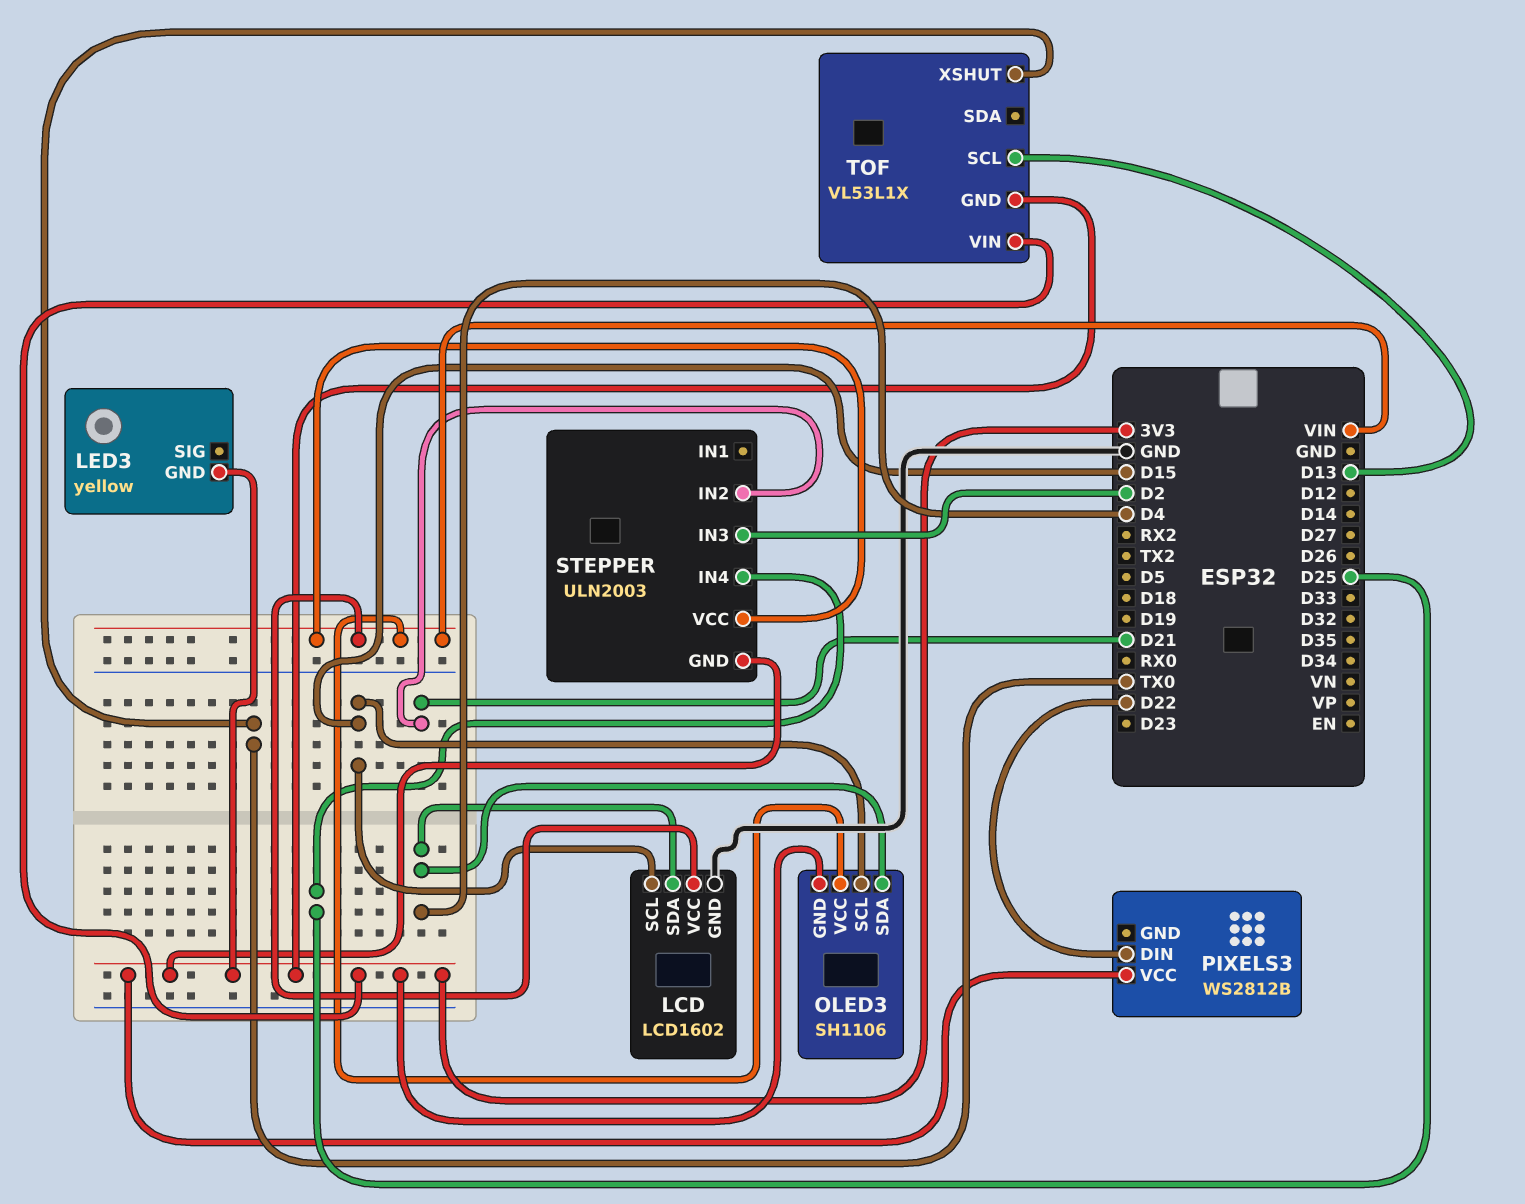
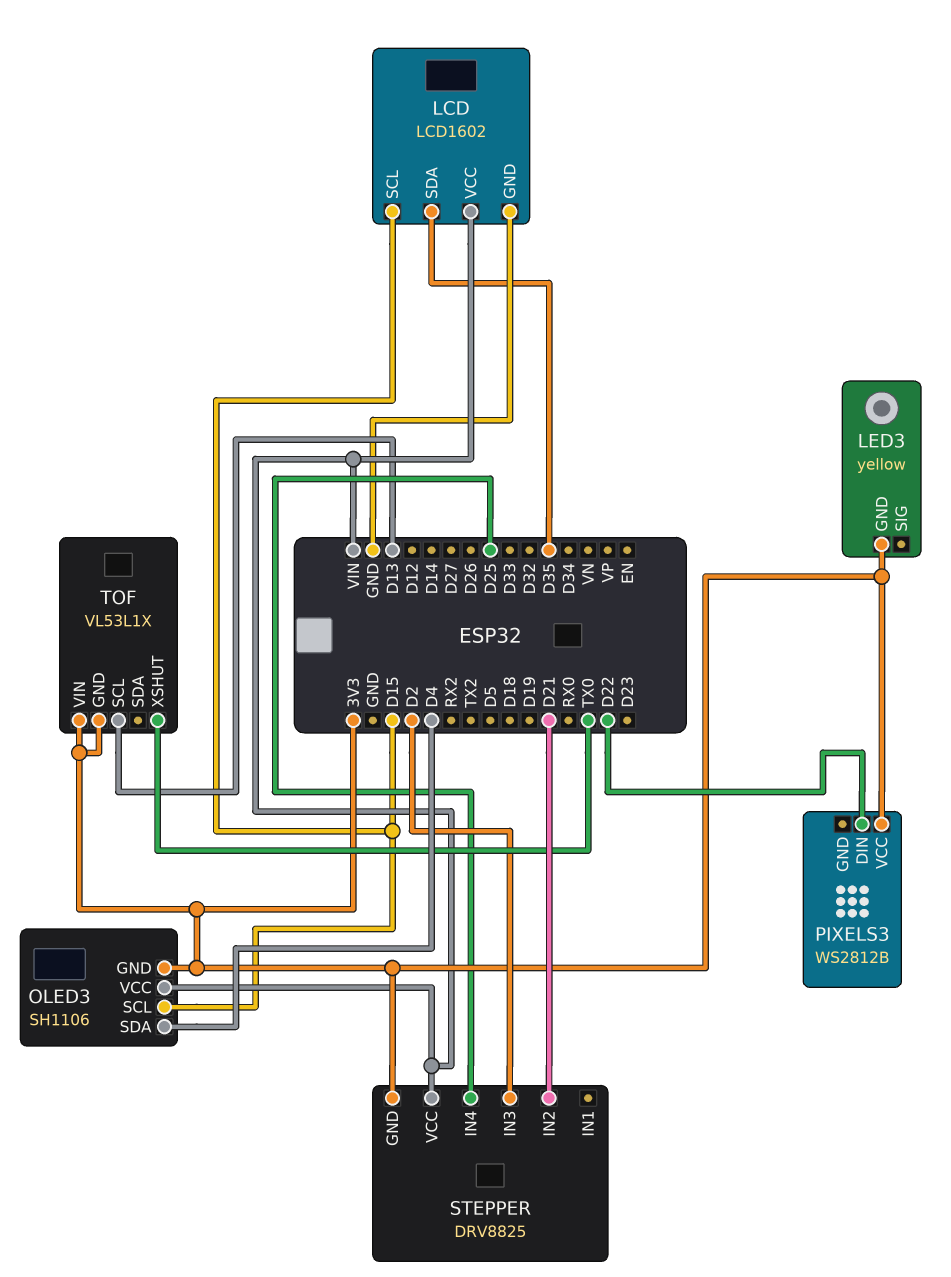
LCD pin SDA: D4 -> D35
STEPPER: ULN2003 -> DRV8825

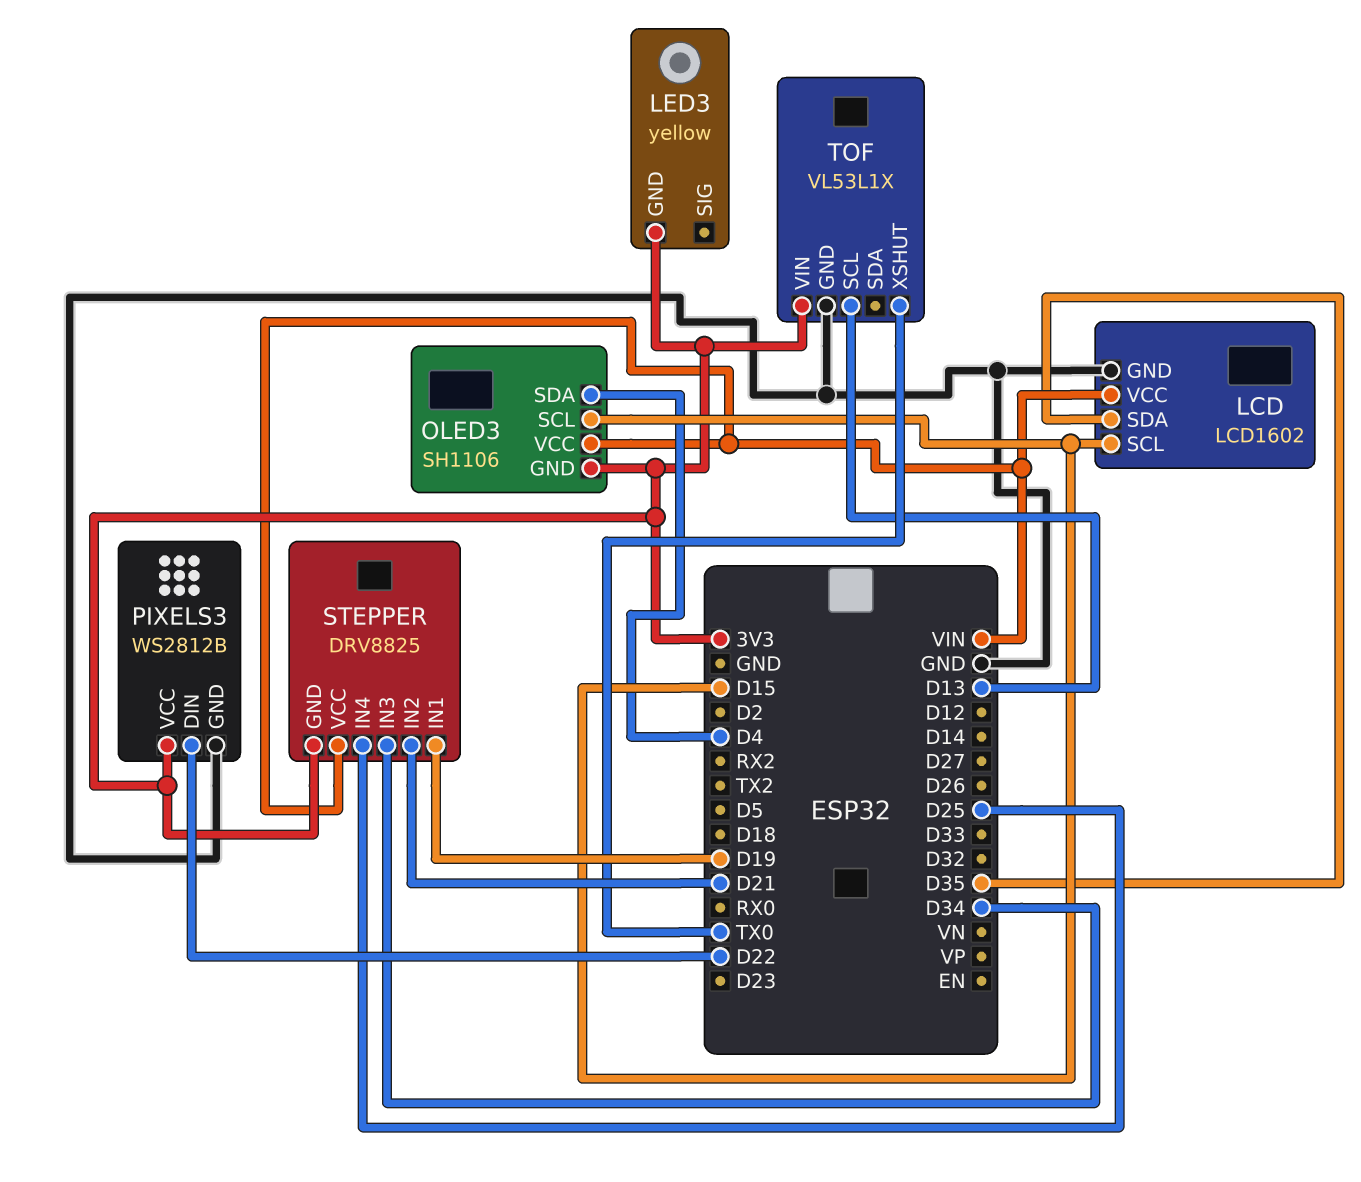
PIXELS3 pin GND: none -> GND
STEPPER pin IN1: none -> D19
STEPPER pin IN3: D2 -> D34
TOF pin GND: 3V3 -> GND

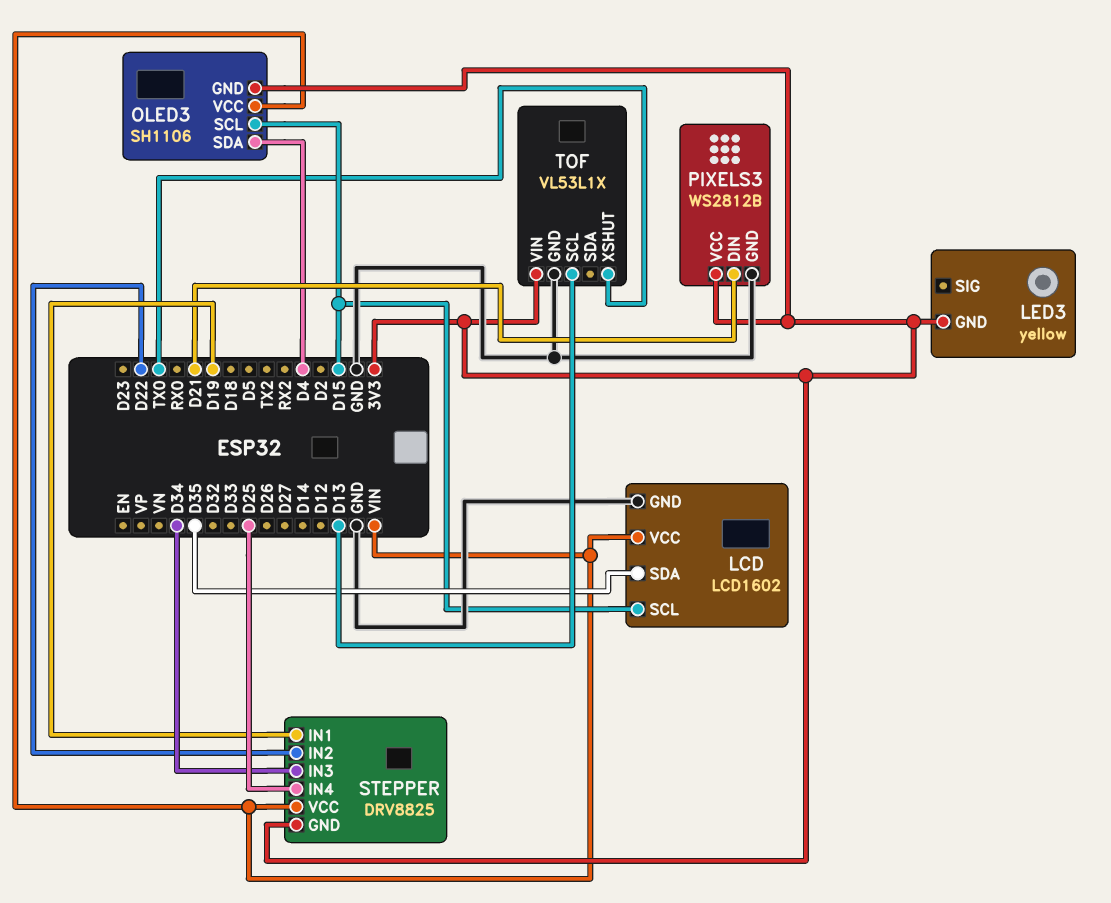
PIXELS3 pin DIN: D22 -> D21
STEPPER pin IN2: D21 -> D22

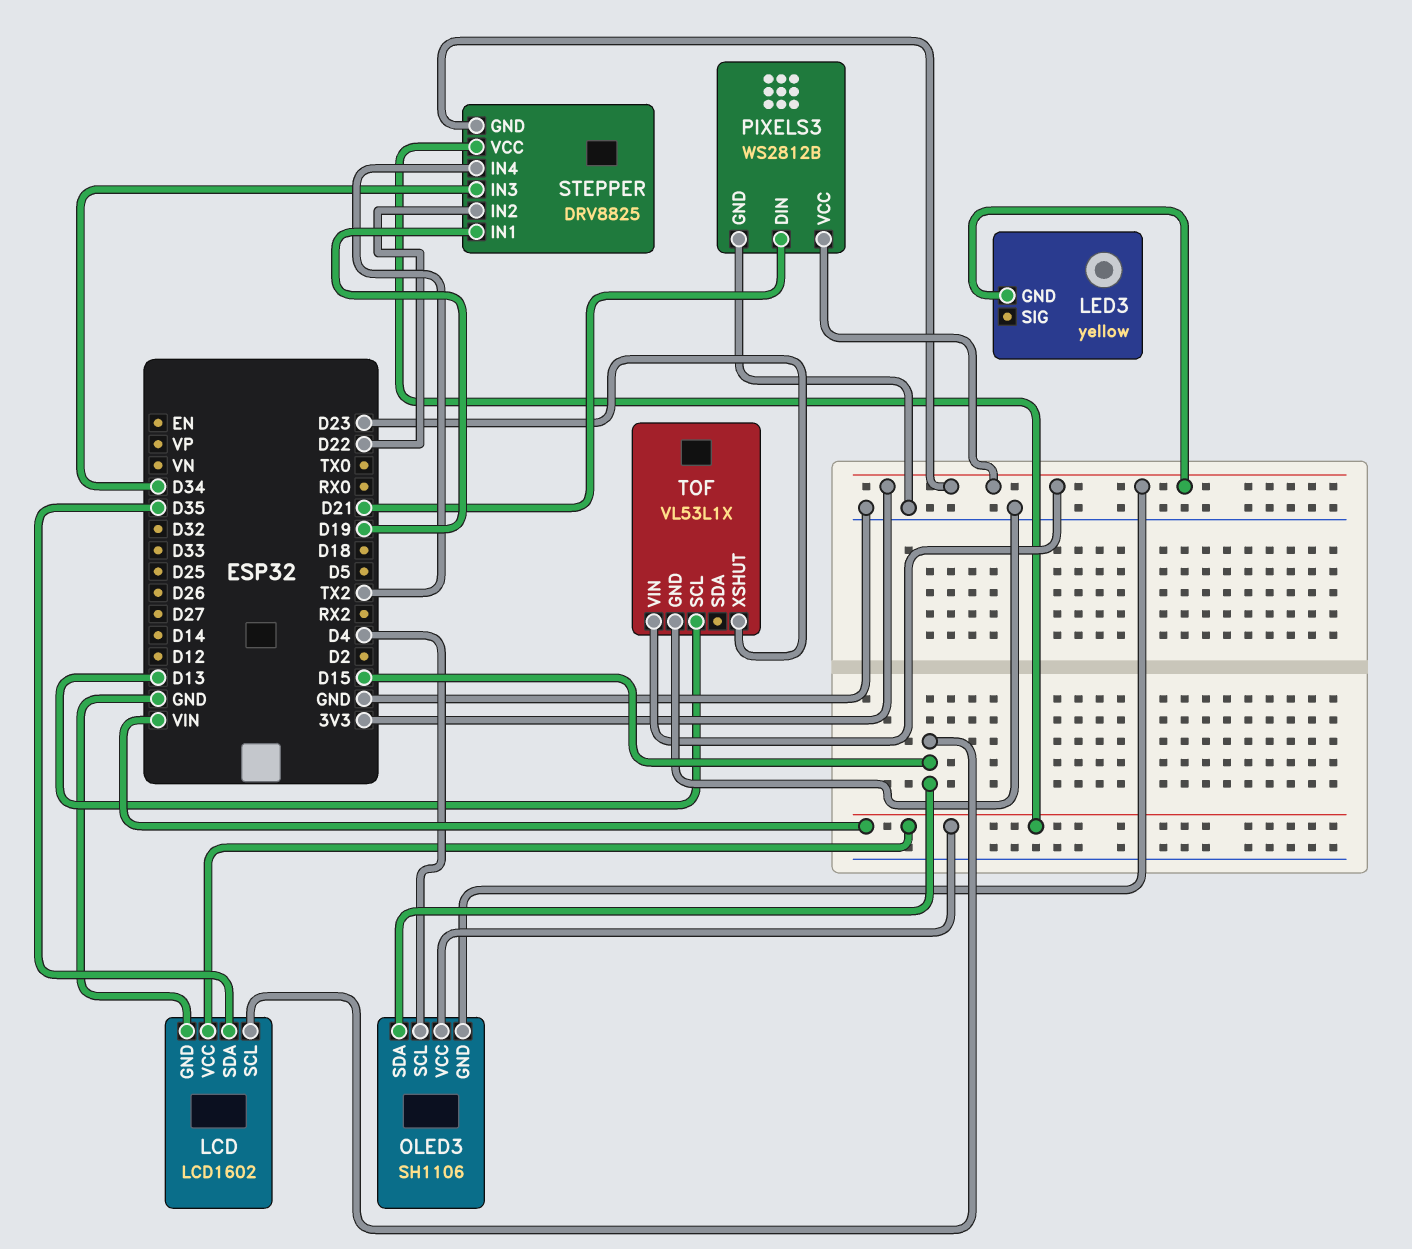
OLED3 pin SCL: D15 -> D4
OLED3 pin SDA: D4 -> D15
STEPPER pin IN4: D25 -> TX2
TOF pin XSHUT: TX0 -> D23

